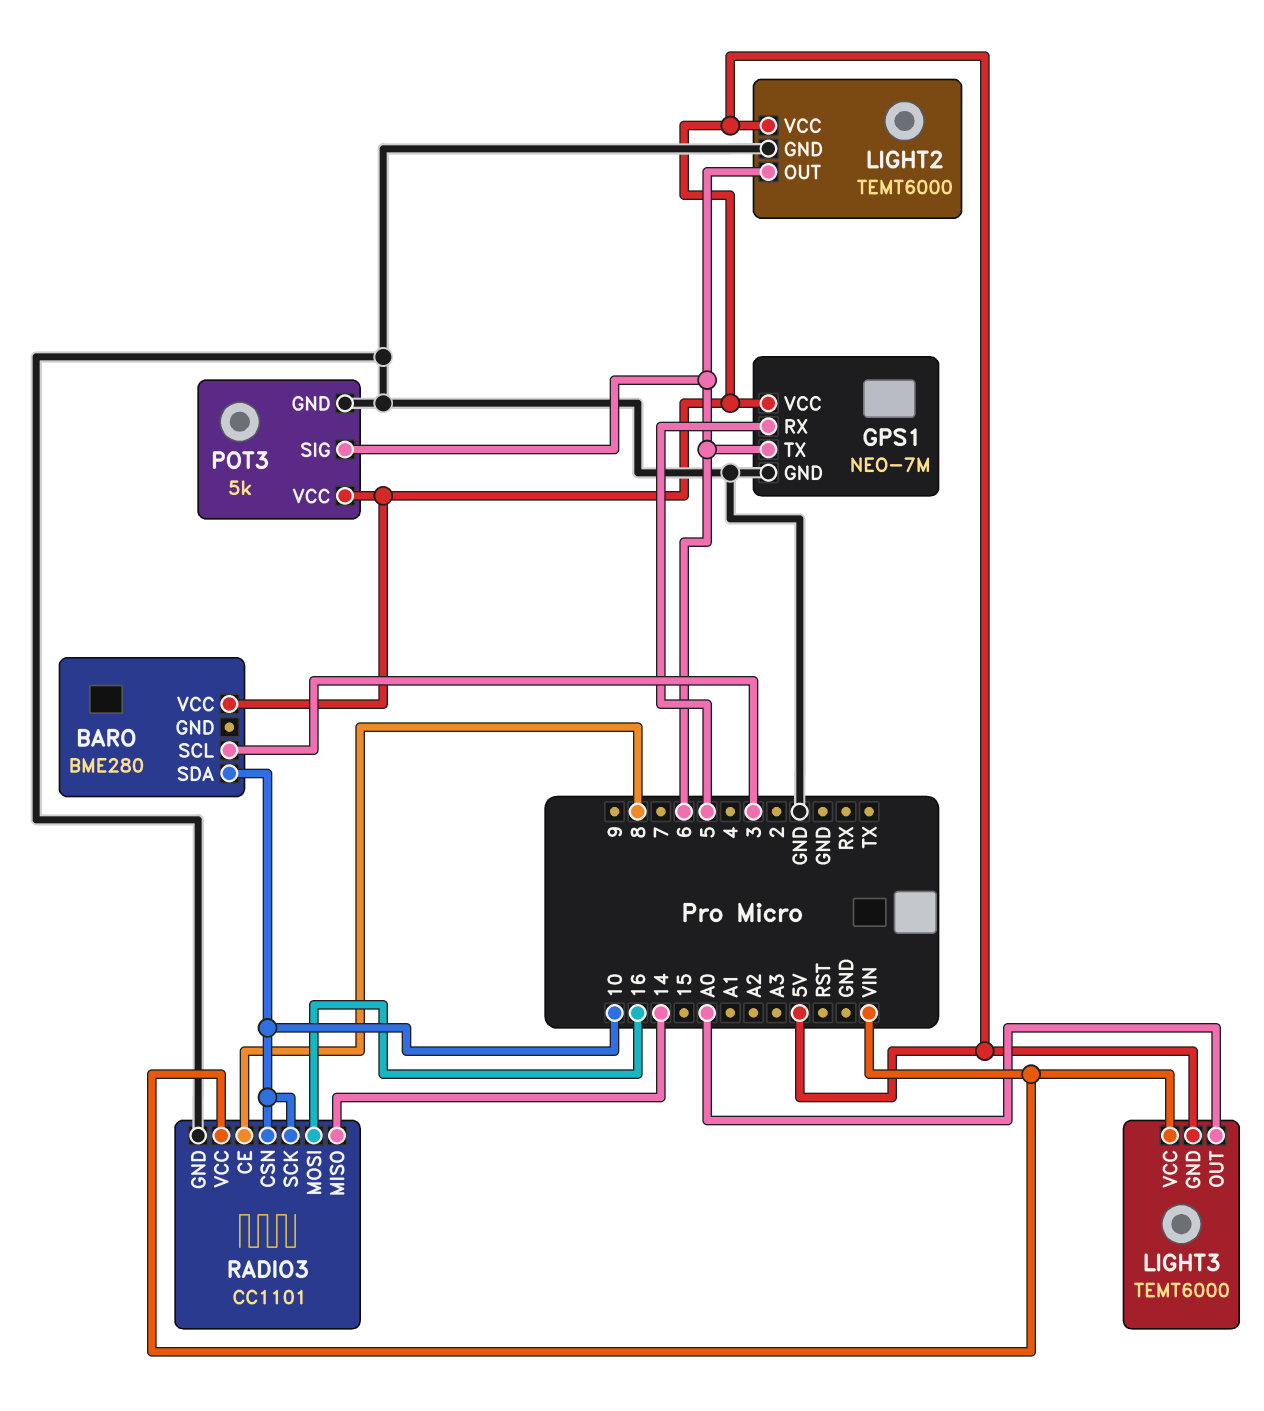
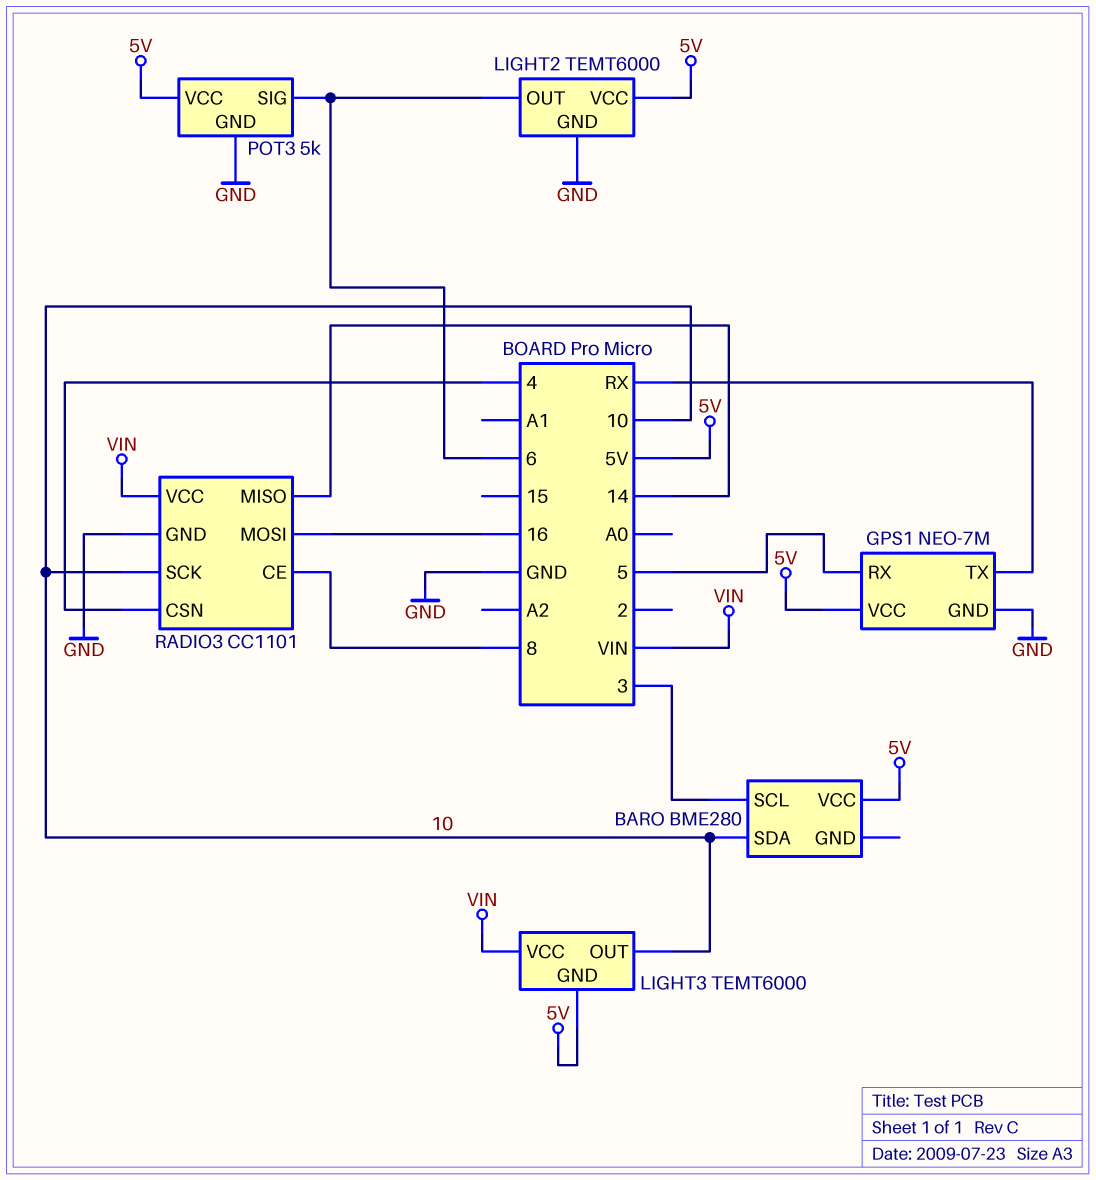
GPS1 pin TX: 6 -> RX
LIGHT3 pin OUT: A0 -> 10
RADIO3 pin CSN: 10 -> 4

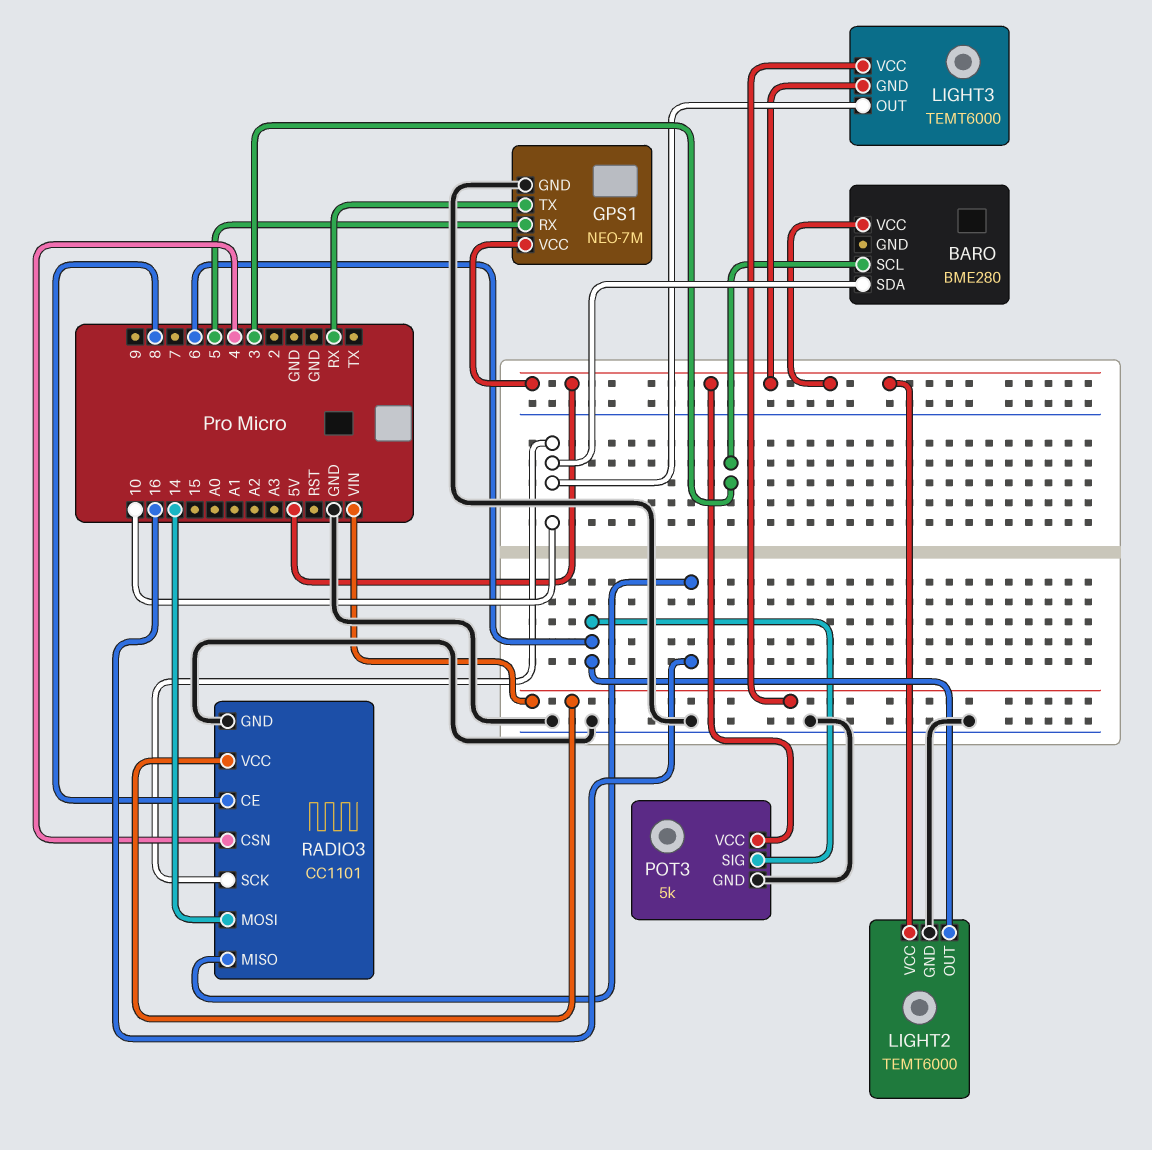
RADIO3 pin MISO: 14 -> 16
RADIO3 pin MOSI: 16 -> 14

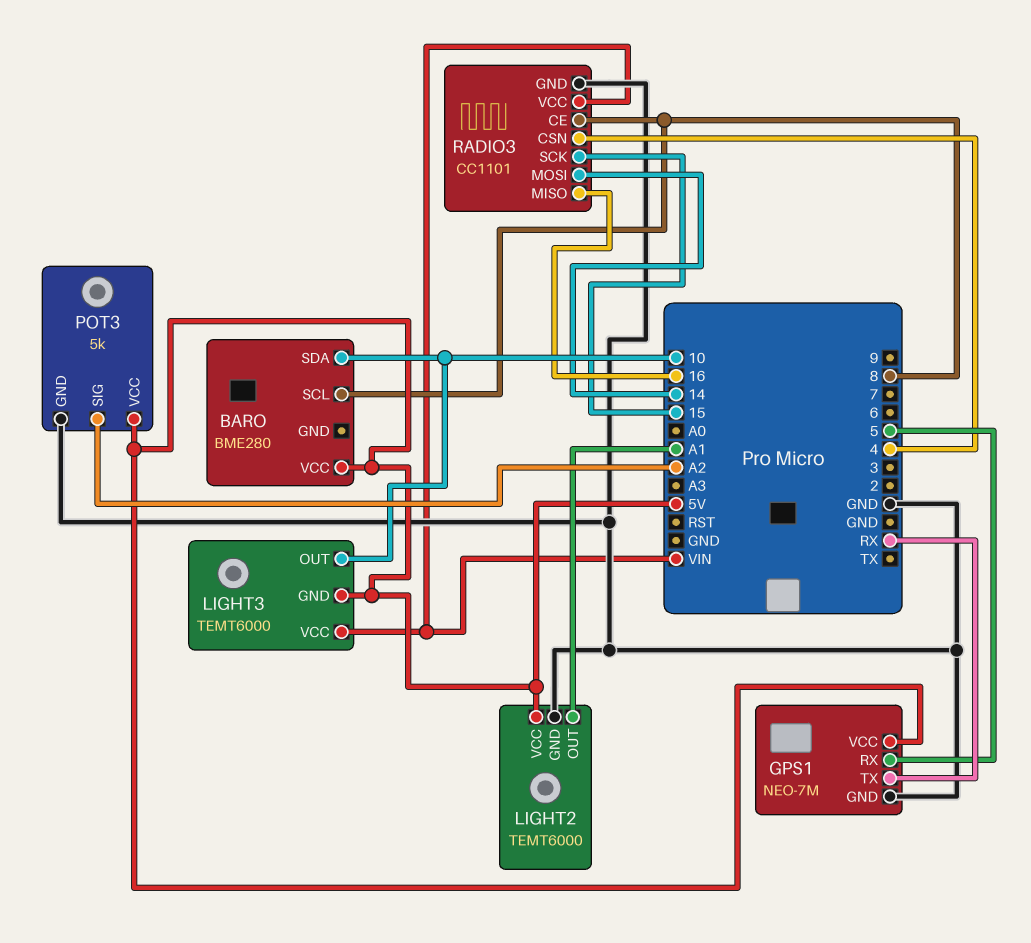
BARO pin SCL: 3 -> 8
LIGHT2 pin OUT: 6 -> A1
POT3 pin SIG: 6 -> A2
RADIO3 pin SCK: 10 -> 15

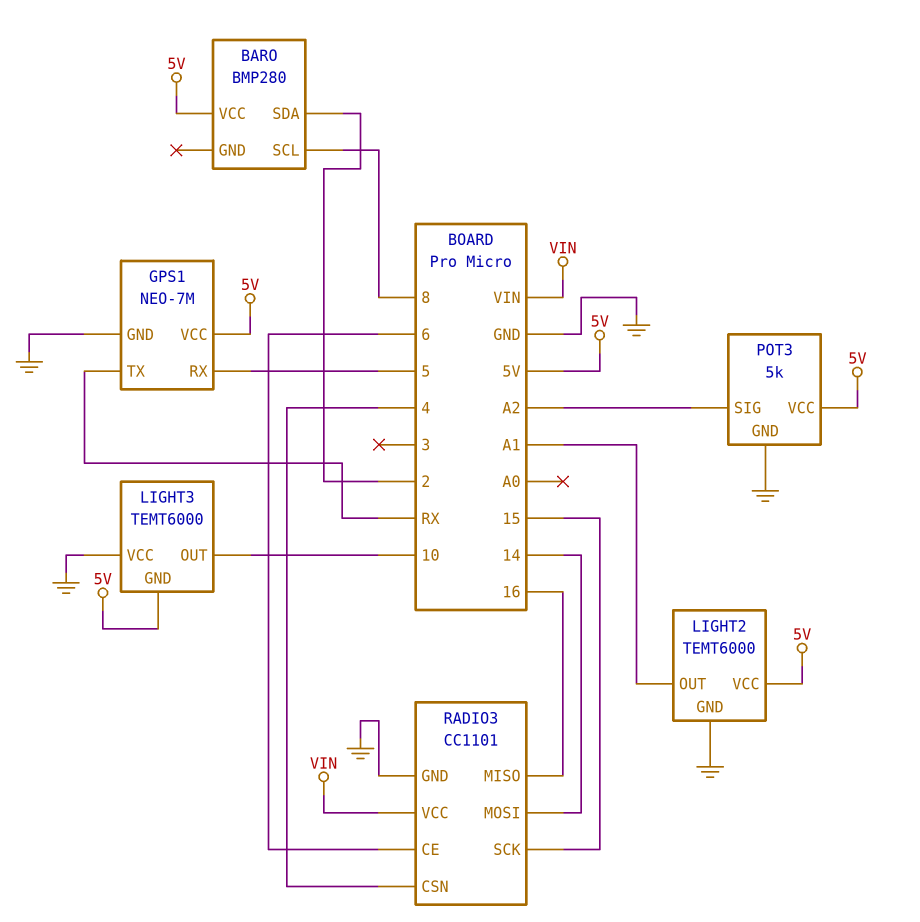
BARO: BME280 -> BMP280
BARO pin SDA: 10 -> 2
LIGHT3 pin VCC: VIN -> GND
RADIO3 pin CE: 8 -> 6

